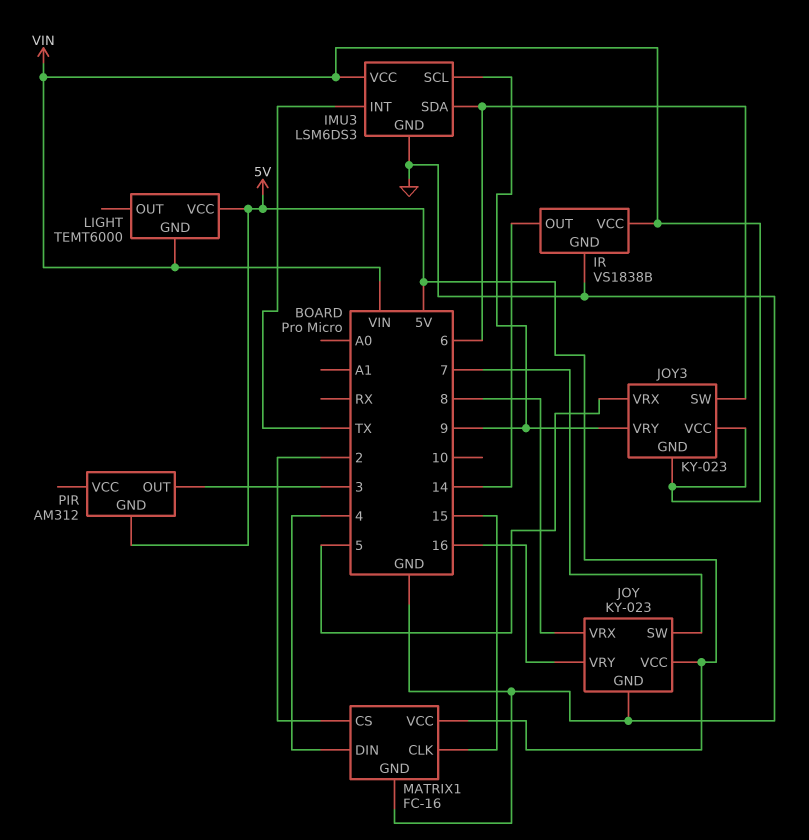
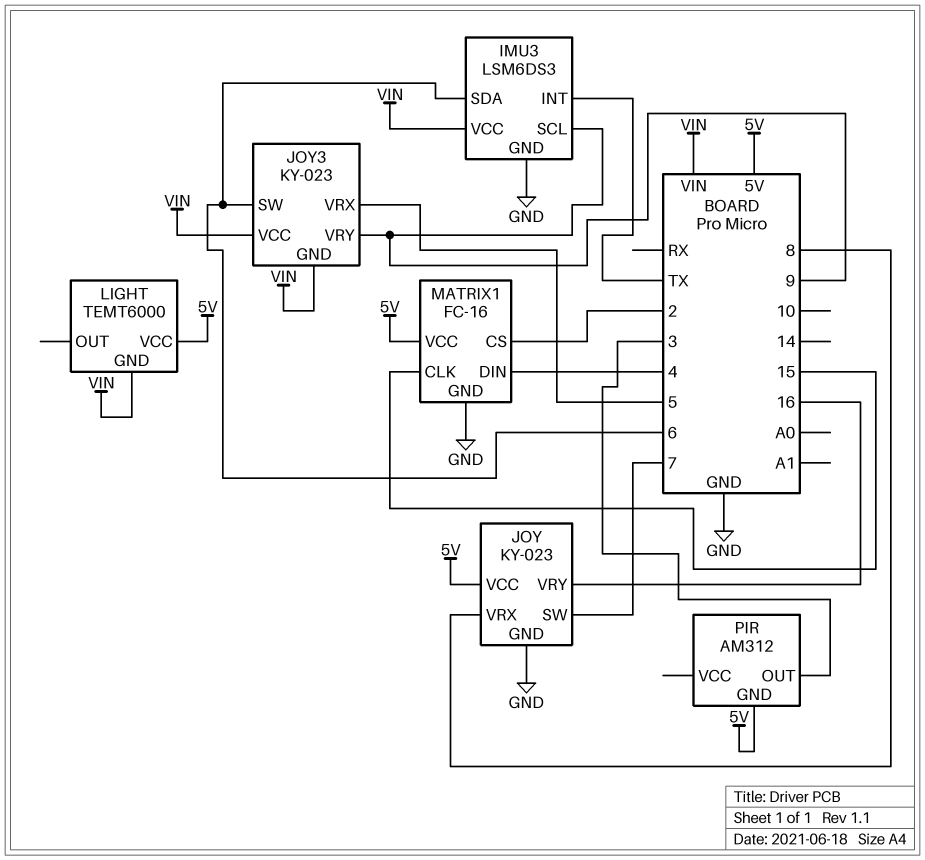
IR: VS1838B -> none
IR pin GND: GND -> none
IR pin OUT: 14 -> none
IR pin VCC: VIN -> none

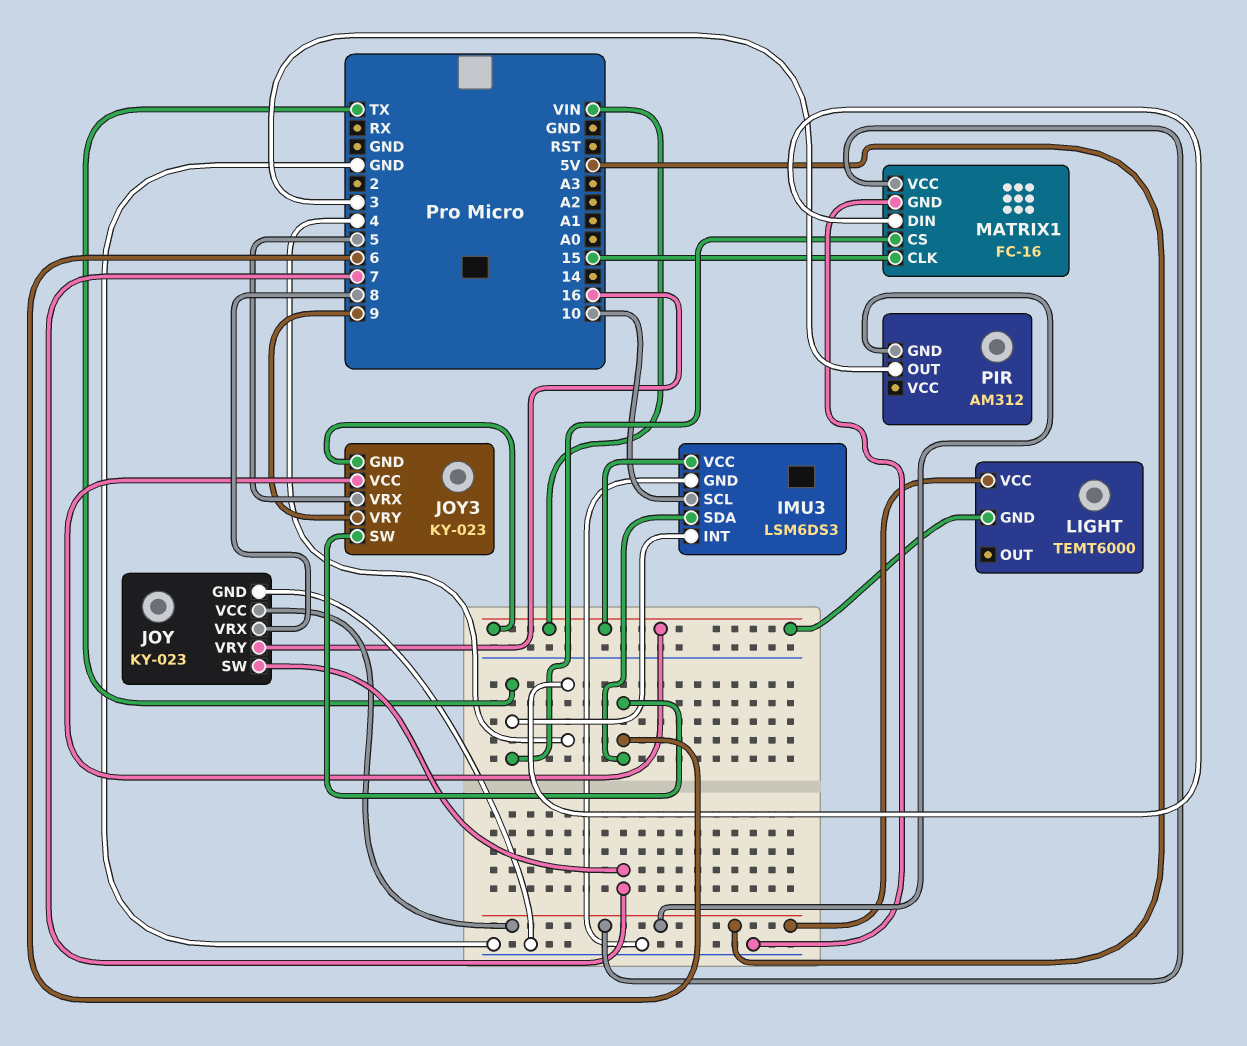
IMU3 pin SCL: 9 -> 10
MATRIX1 pin CS: 2 -> TX

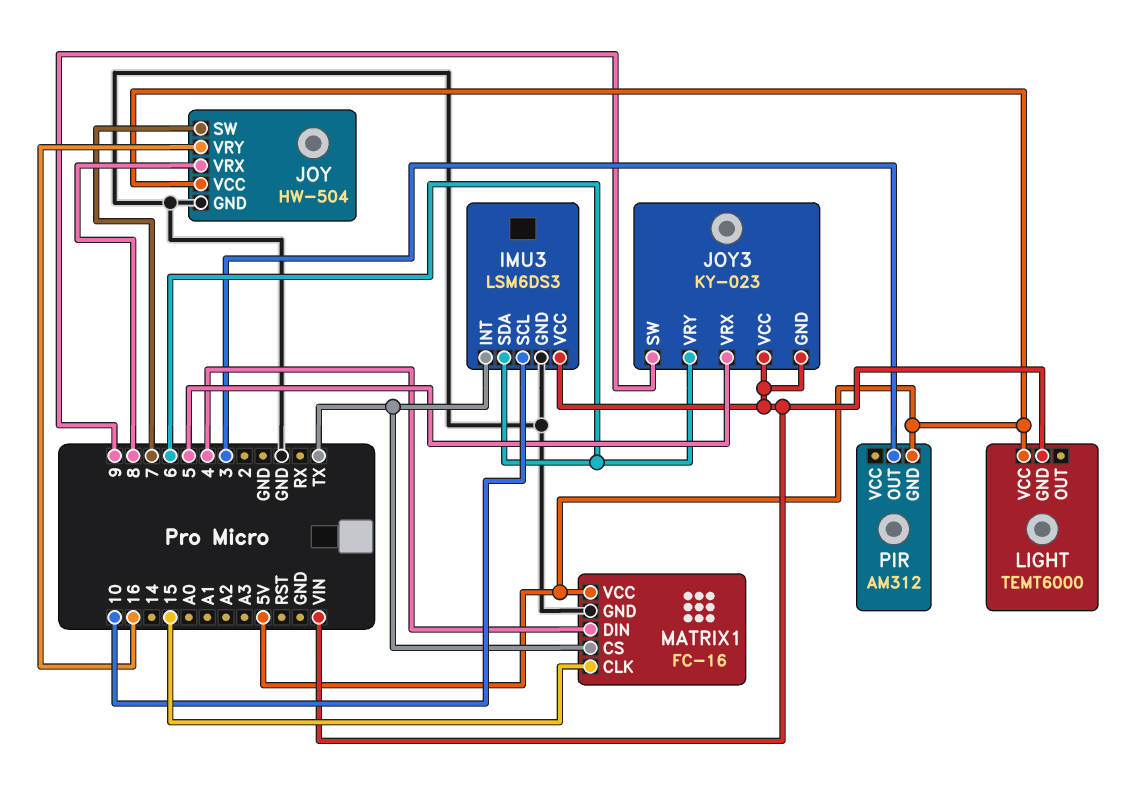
JOY: KY-023 -> HW-504
JOY3 pin SW: 6 -> 9
JOY3 pin VRY: 9 -> 6

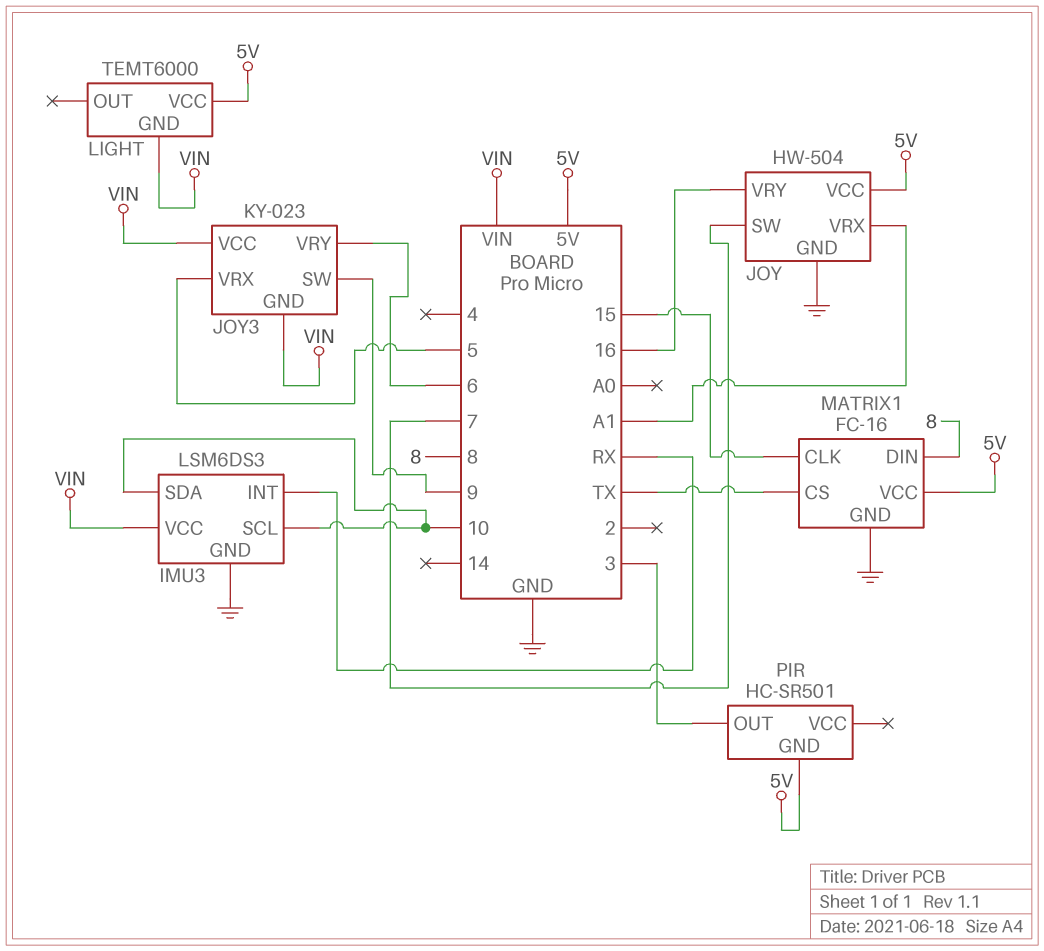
IMU3 pin INT: TX -> RX
IMU3 pin SDA: 6 -> 10
JOY pin VRX: 8 -> A1
MATRIX1 pin DIN: 4 -> 8
PIR: AM312 -> HC-SR501

